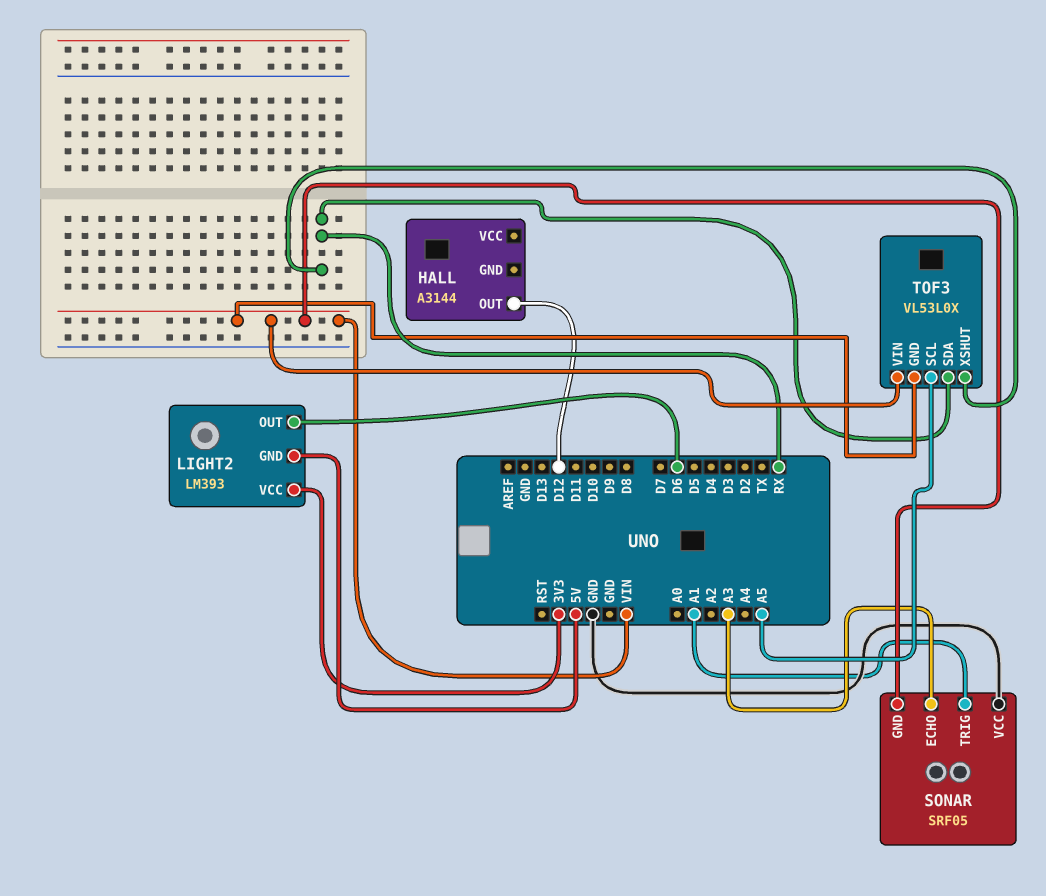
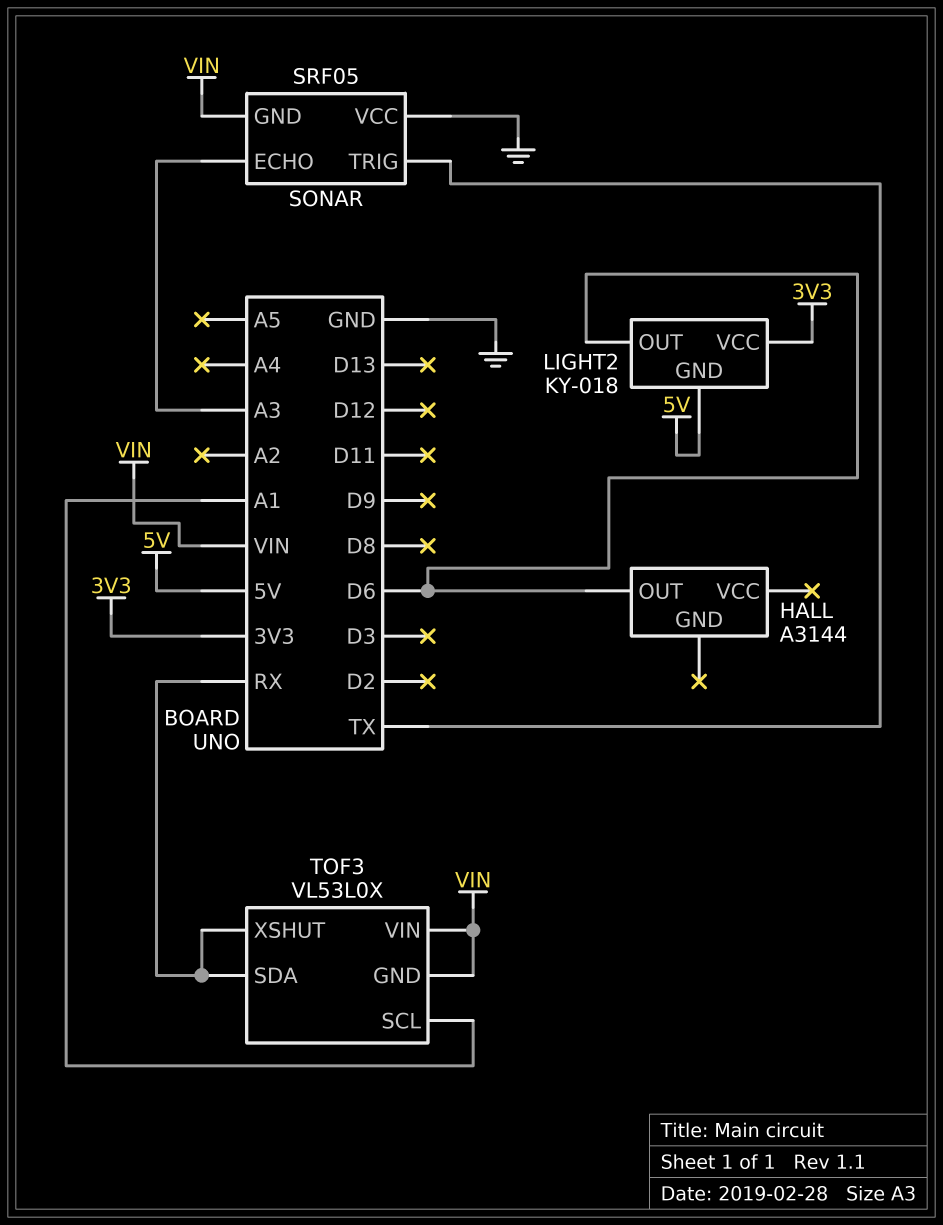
HALL pin OUT: D12 -> D6
LIGHT2: LM393 -> KY-018
SONAR pin TRIG: A1 -> TX
TOF3 pin SCL: A5 -> A1

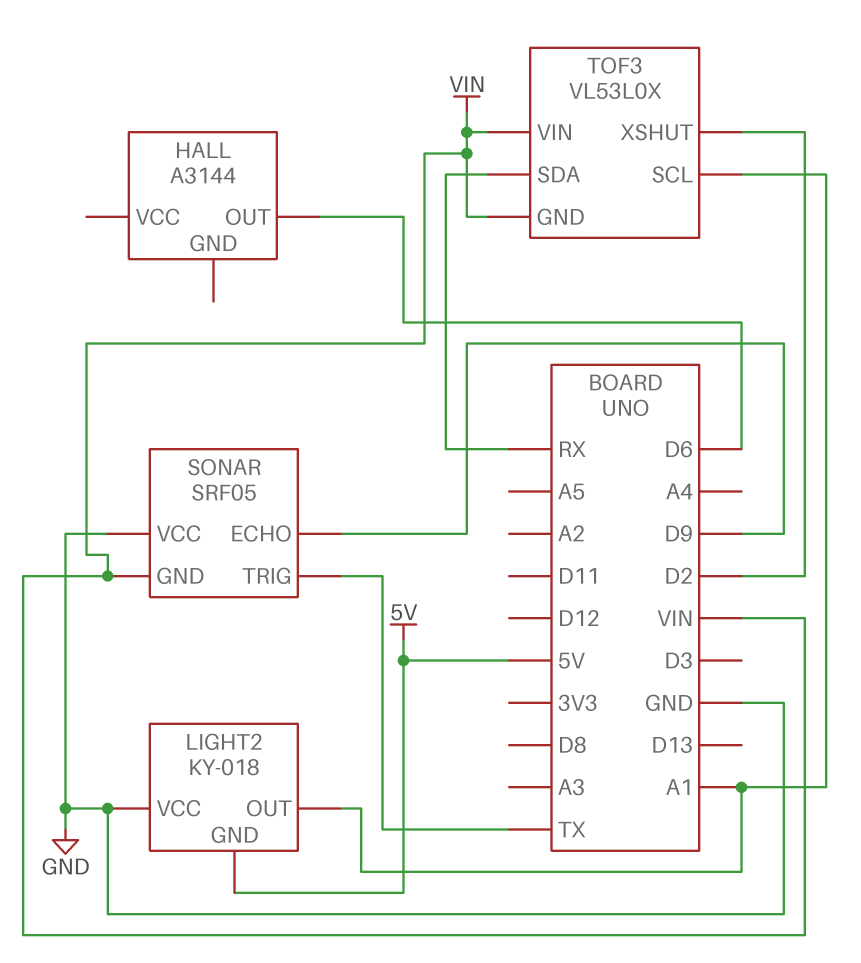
LIGHT2 pin OUT: D6 -> A1
LIGHT2 pin VCC: 3V3 -> GND
SONAR pin ECHO: A3 -> D9
TOF3 pin XSHUT: RX -> D2

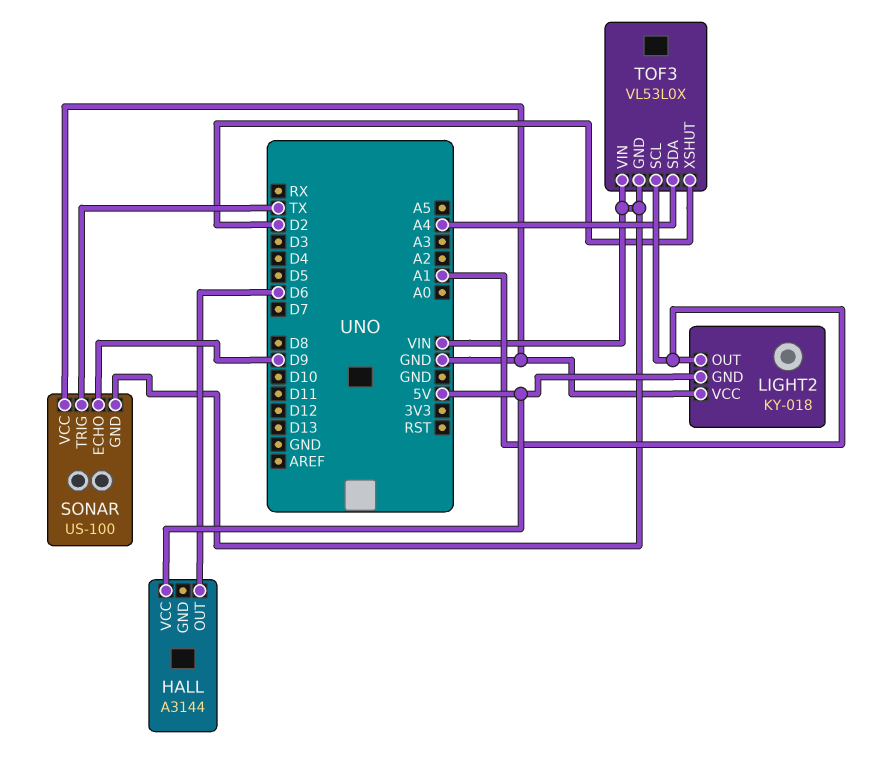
HALL pin VCC: none -> 5V
SONAR: SRF05 -> US-100
TOF3 pin SDA: RX -> A4

